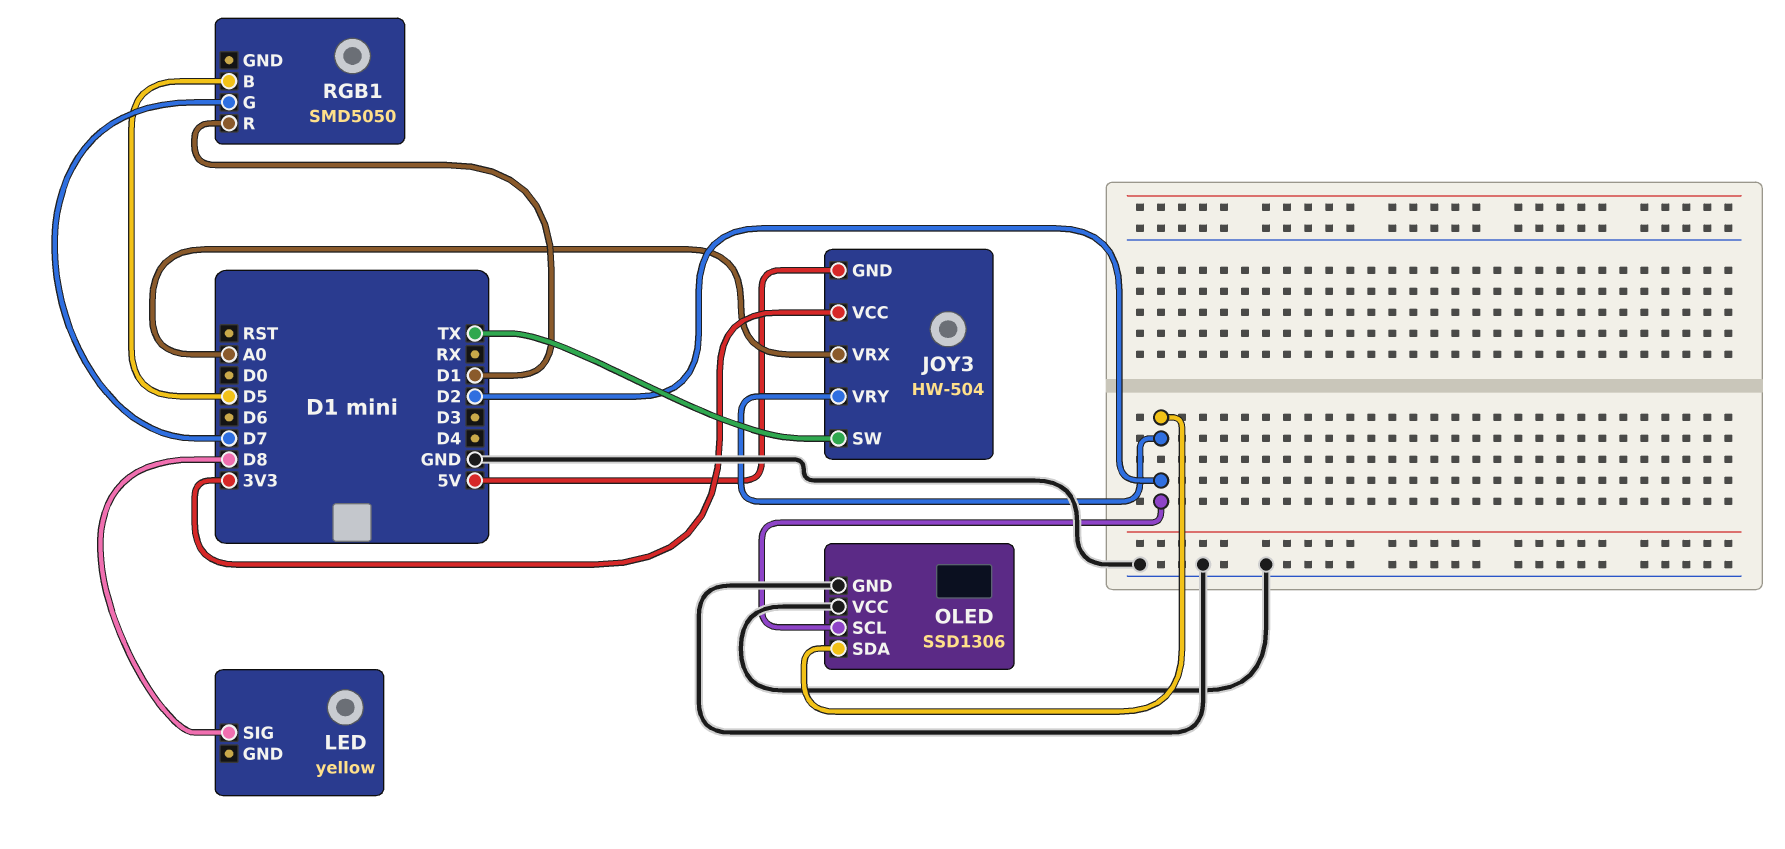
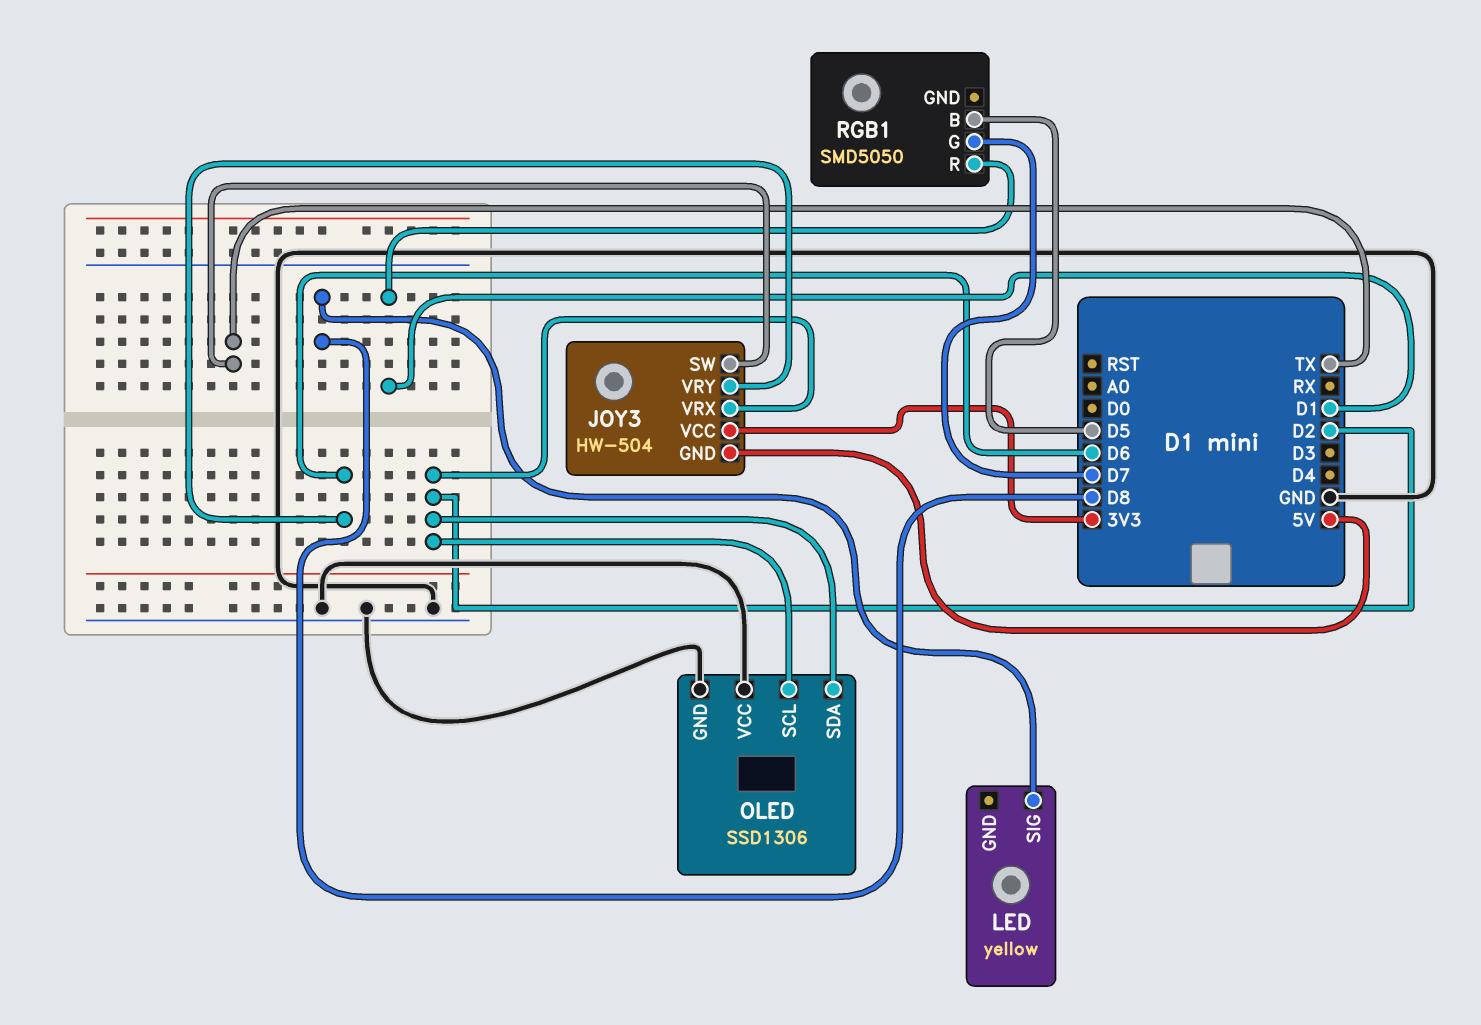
JOY3 pin VRX: A0 -> D2
JOY3 pin VRY: D2 -> D6

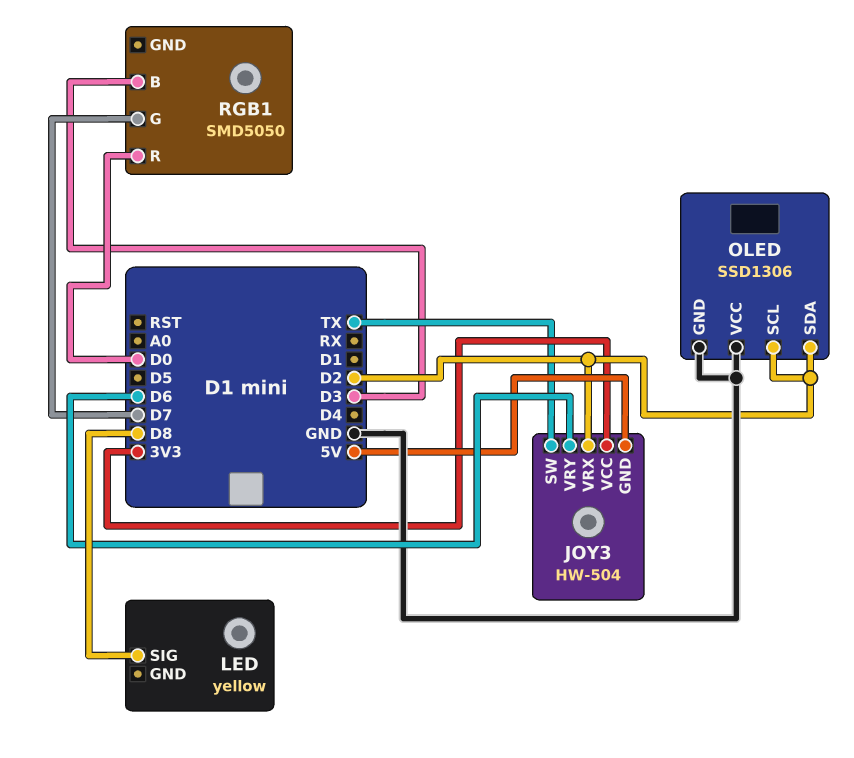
RGB1 pin B: D5 -> D3
RGB1 pin R: D1 -> D0

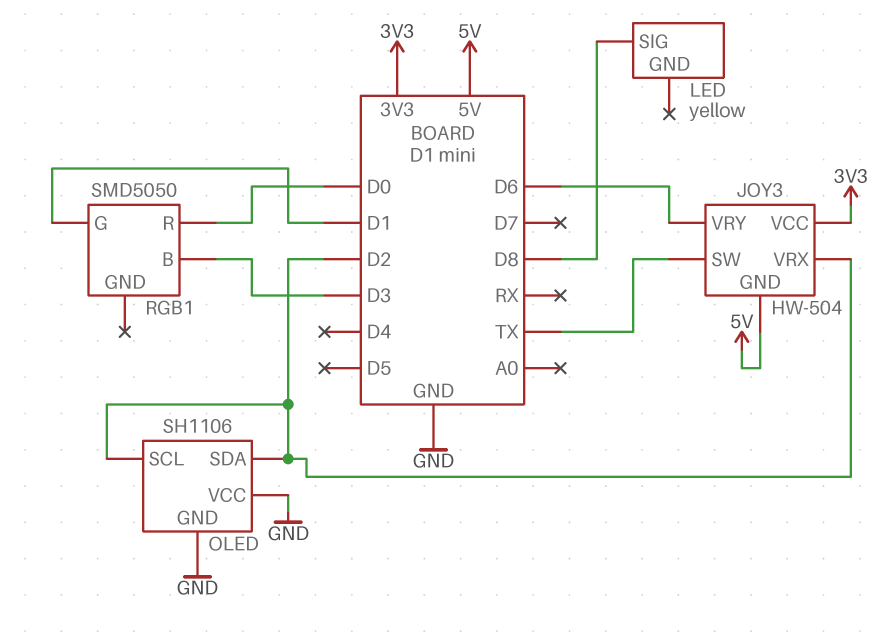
OLED: SSD1306 -> SH1106
RGB1 pin G: D7 -> D1

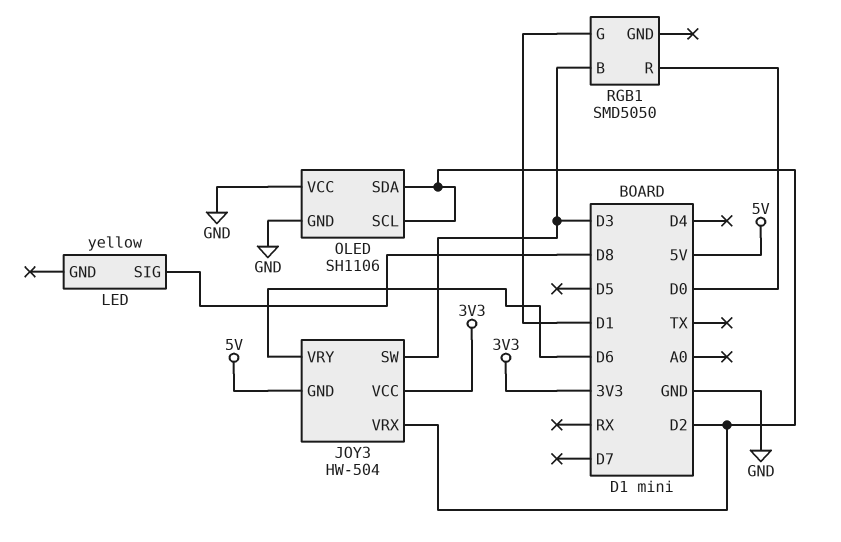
JOY3 pin SW: TX -> D3

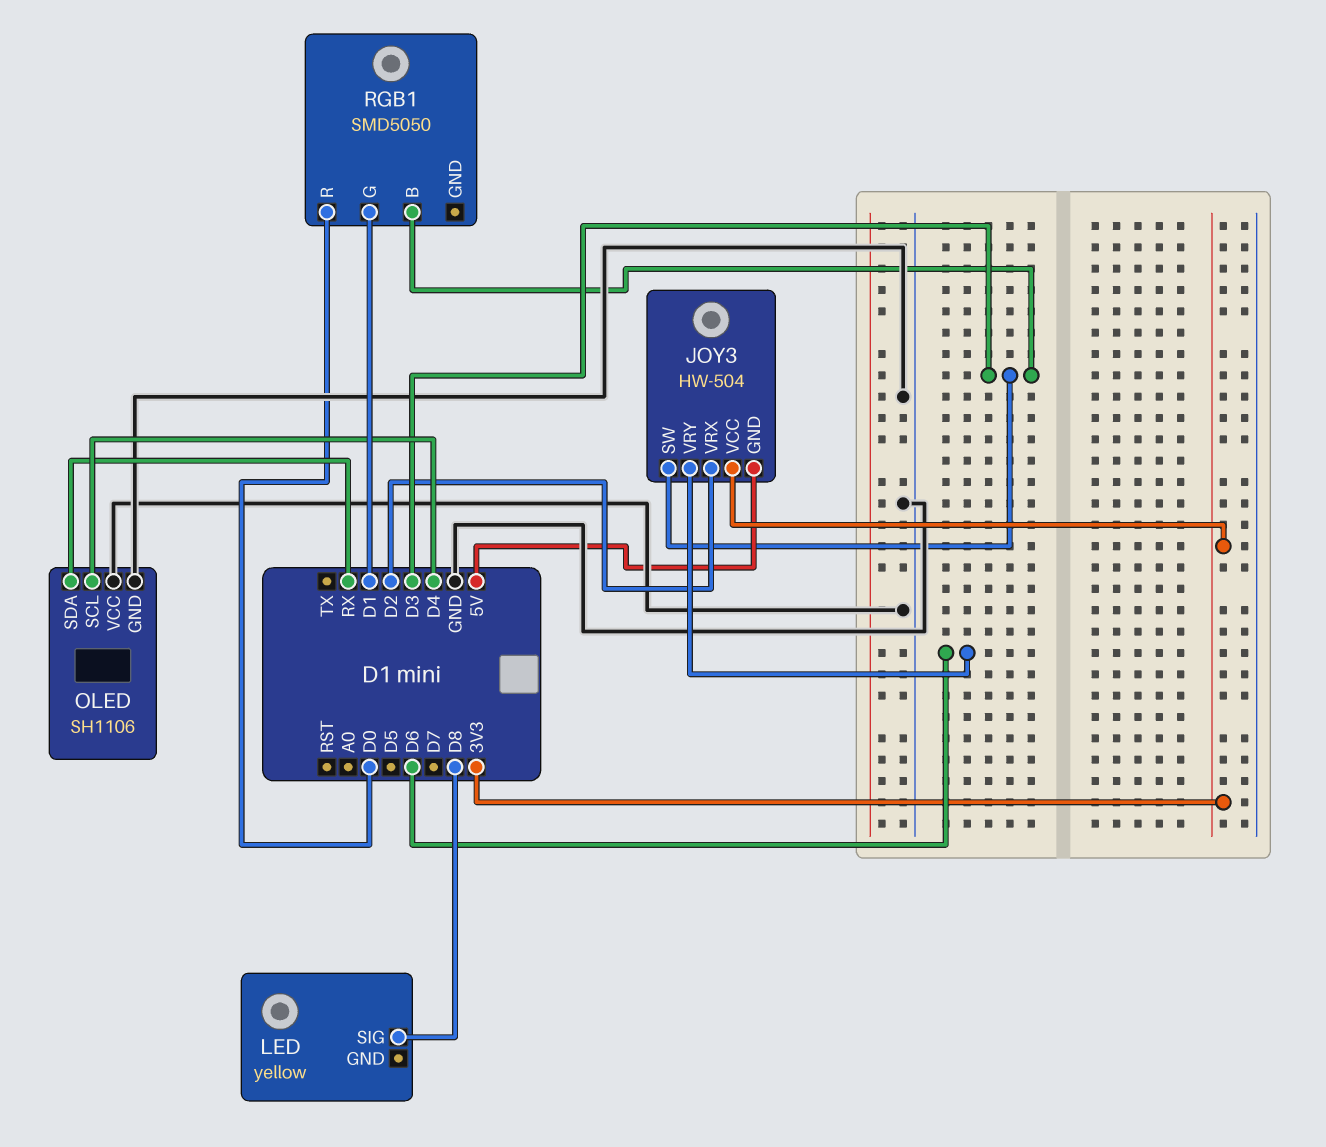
OLED pin SCL: D2 -> D4
OLED pin SDA: D2 -> RX

